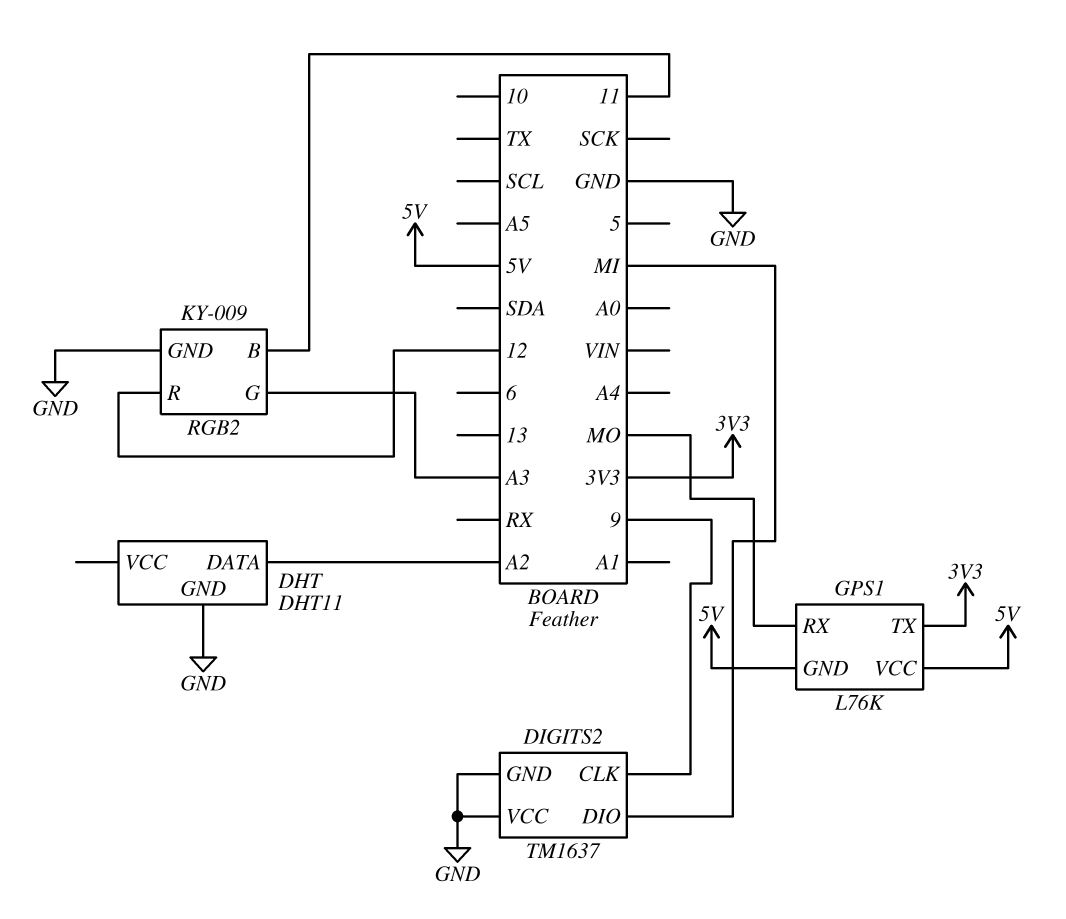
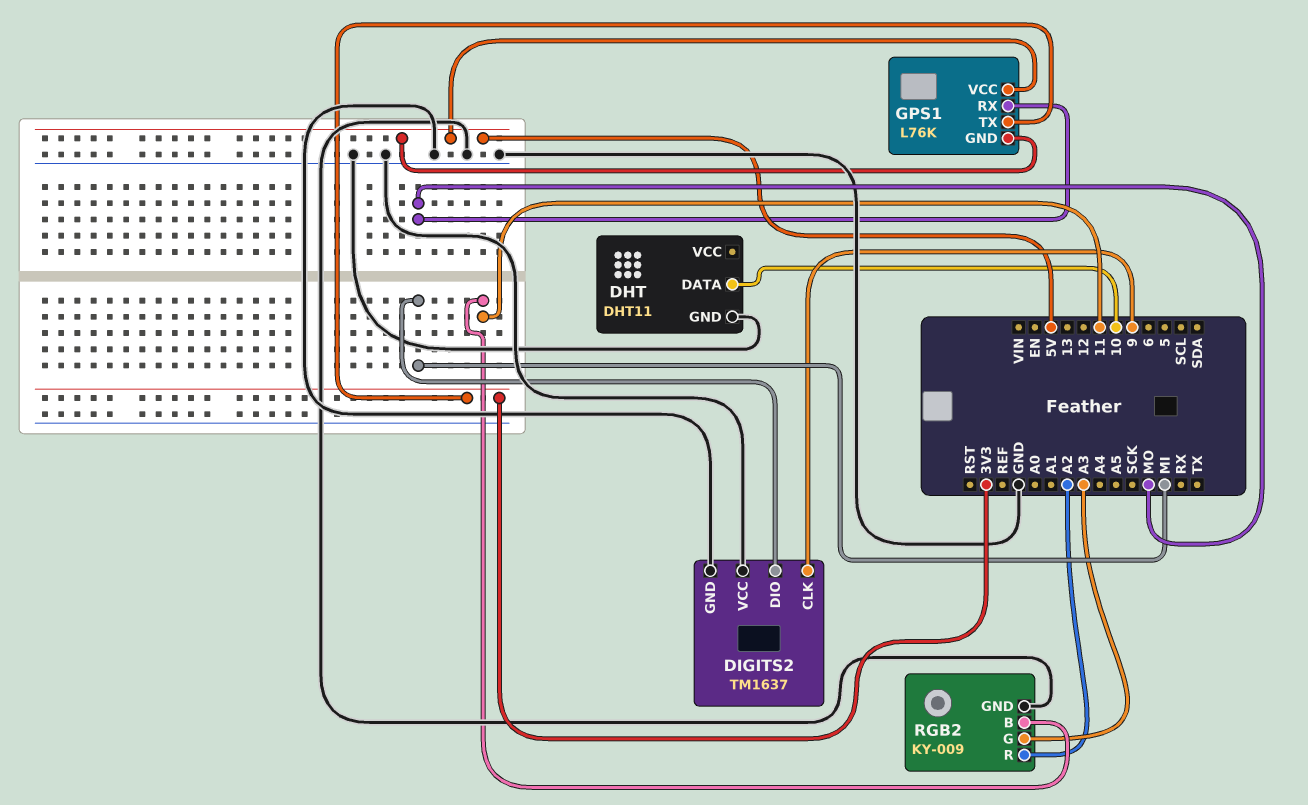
DHT pin DATA: A2 -> 10
RGB2 pin R: 12 -> A2

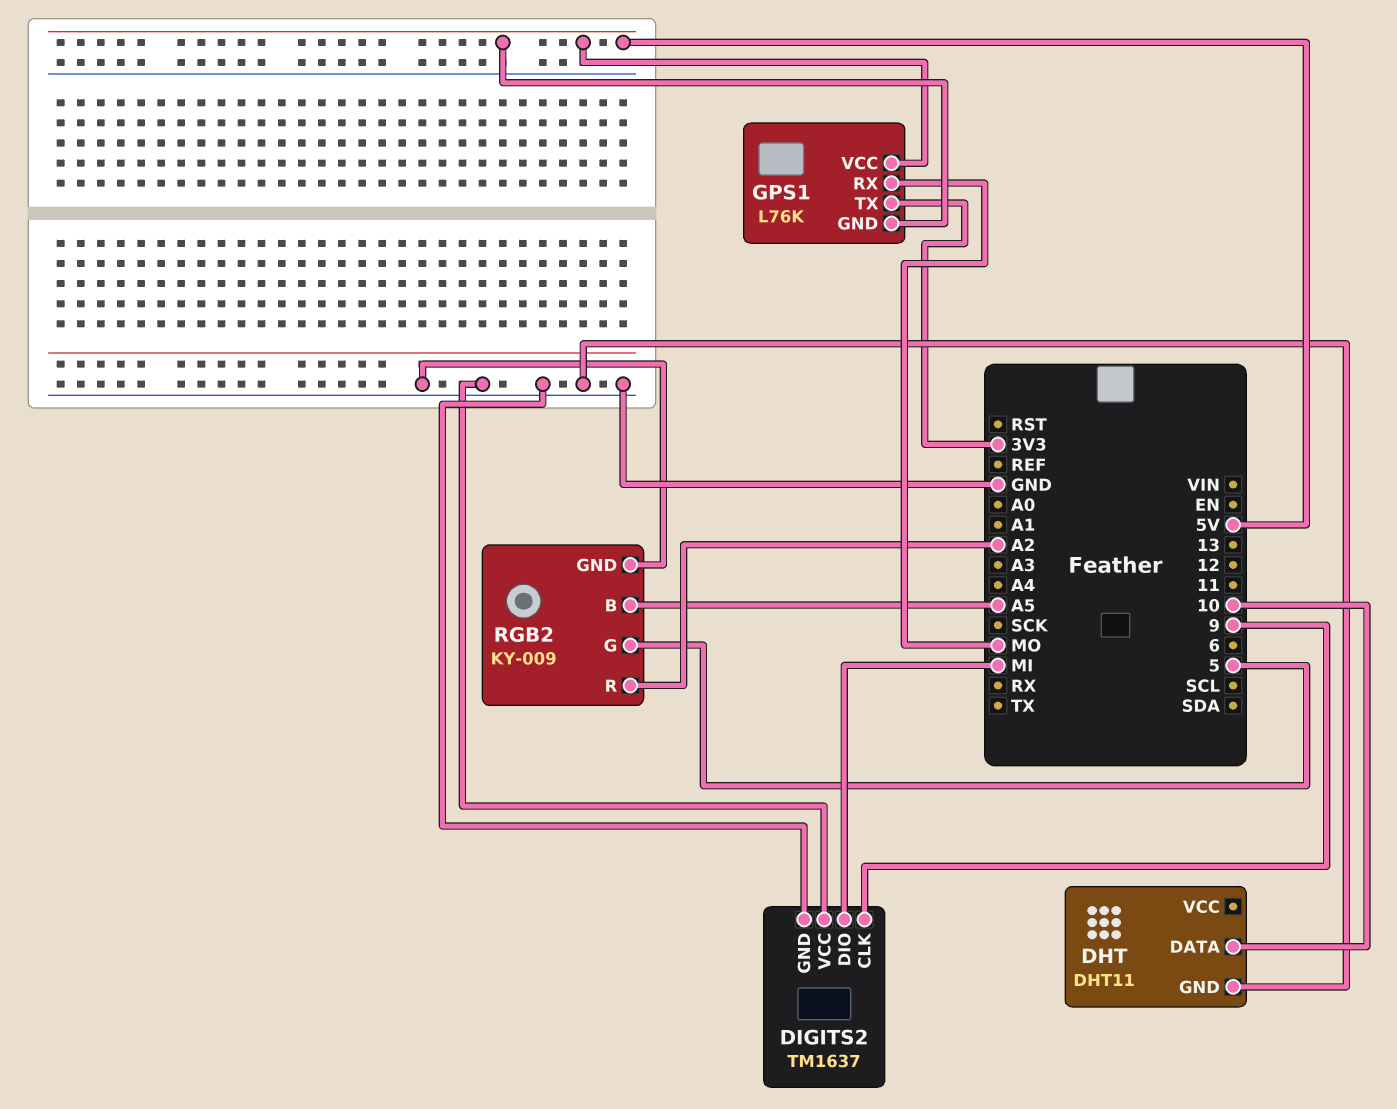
RGB2 pin B: 11 -> A5
RGB2 pin G: A3 -> 5

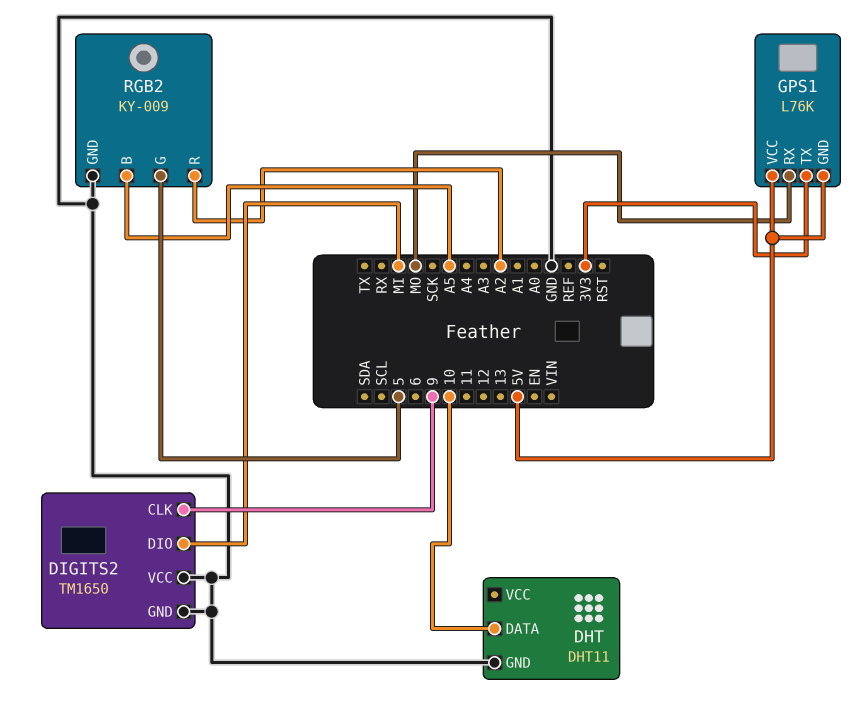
DIGITS2: TM1637 -> TM1650

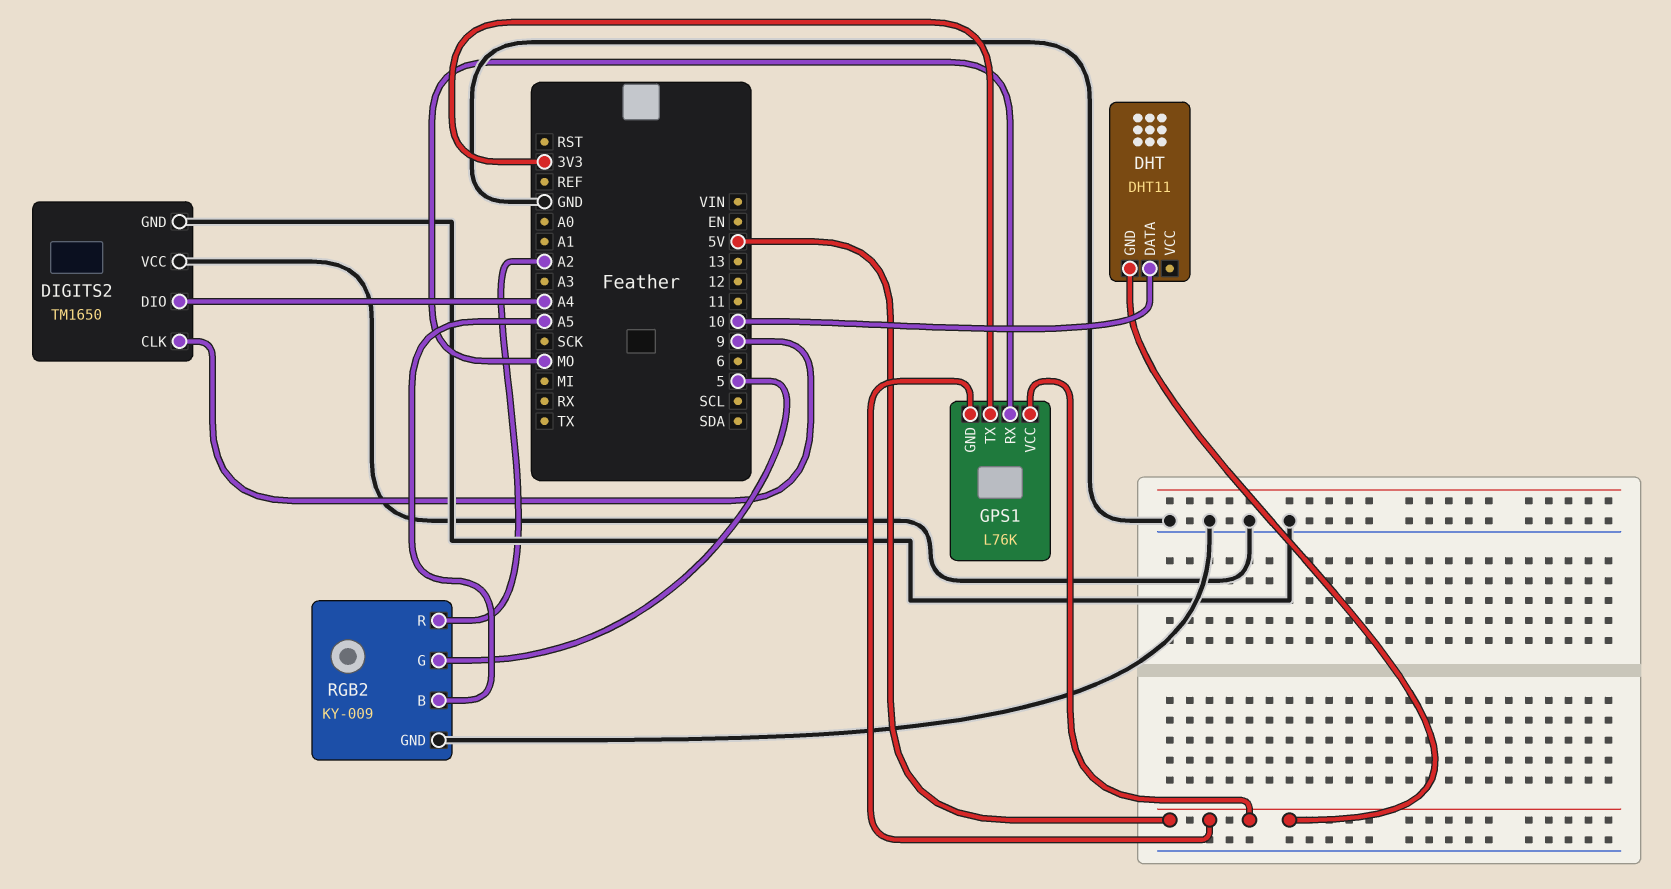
DHT pin GND: GND -> 5V
DIGITS2 pin DIO: MI -> A4

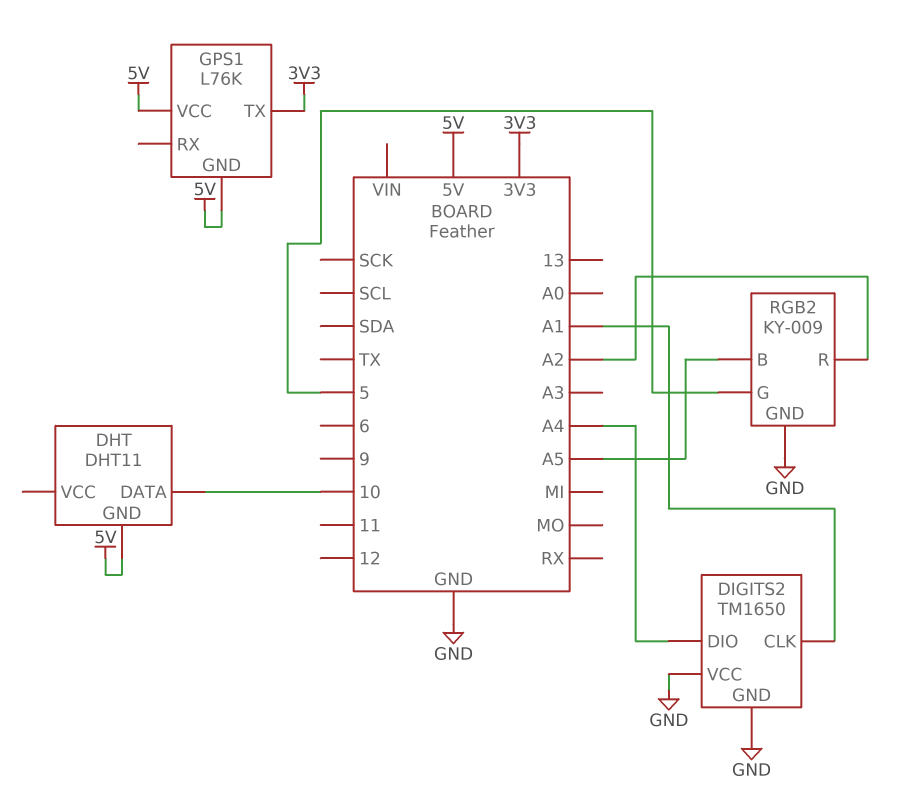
DIGITS2 pin CLK: 9 -> A1
GPS1 pin RX: MO -> none

